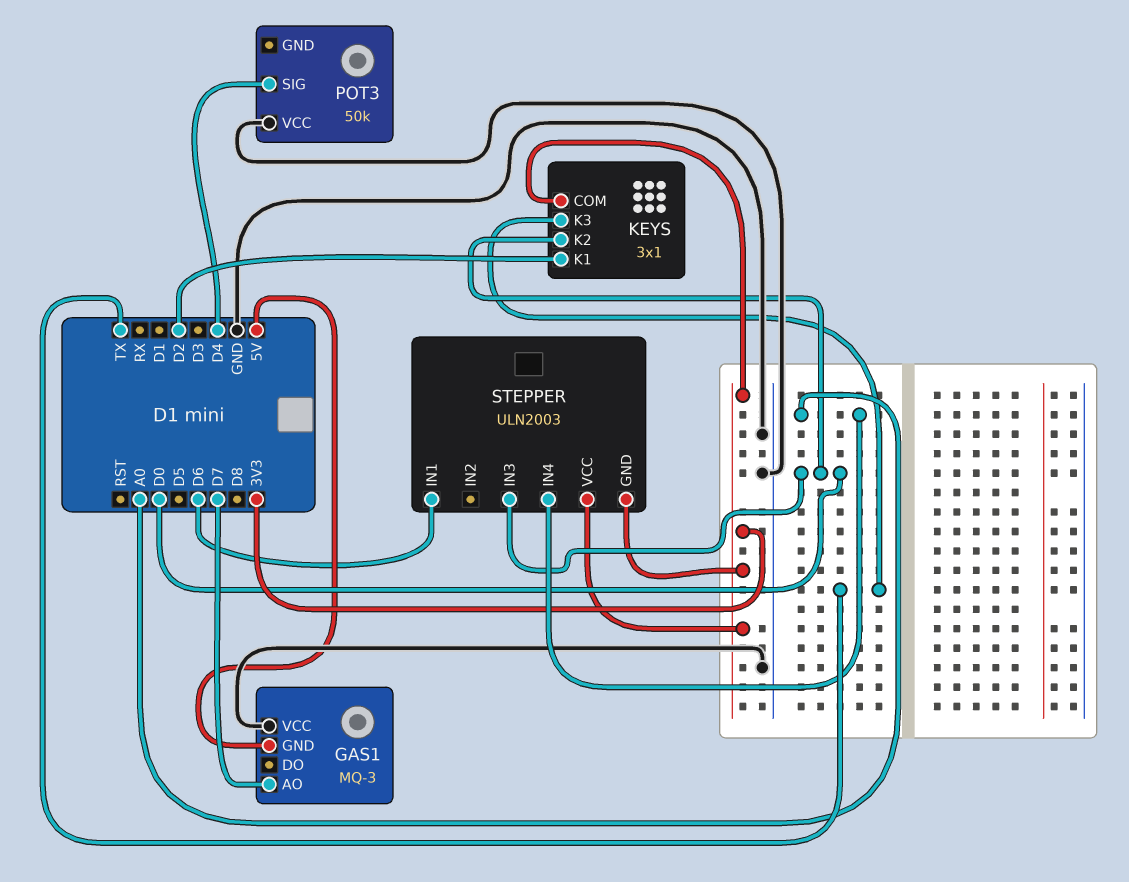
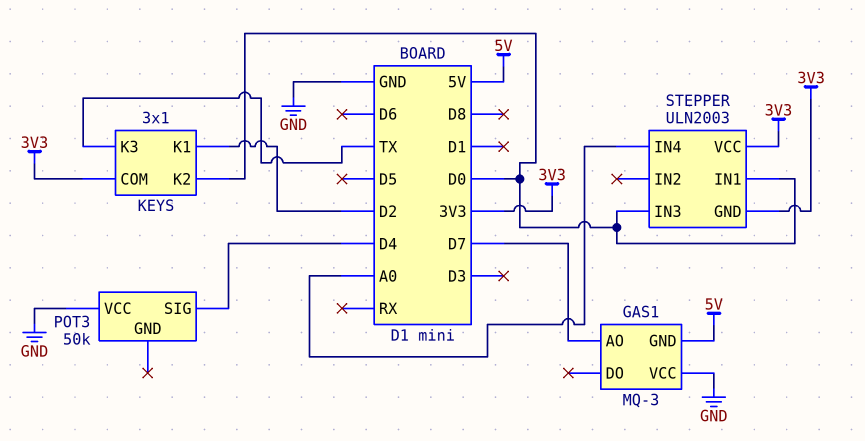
STEPPER pin IN1: D6 -> D0

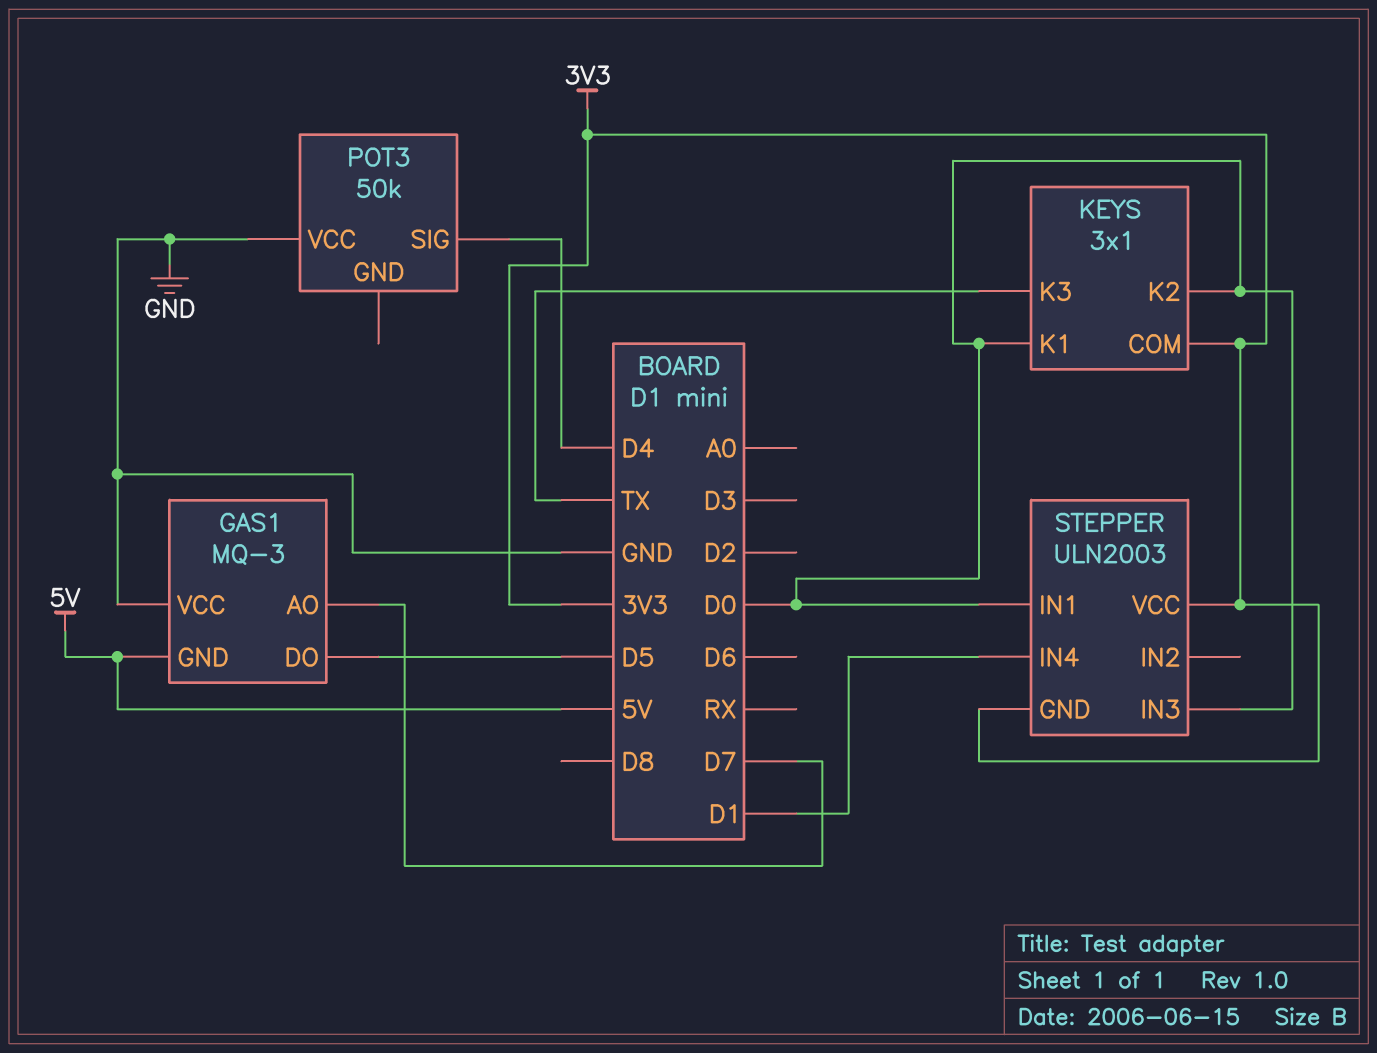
GAS1 pin DO: none -> D5
KEYS pin K1: D2 -> D0
STEPPER pin IN4: A0 -> D1

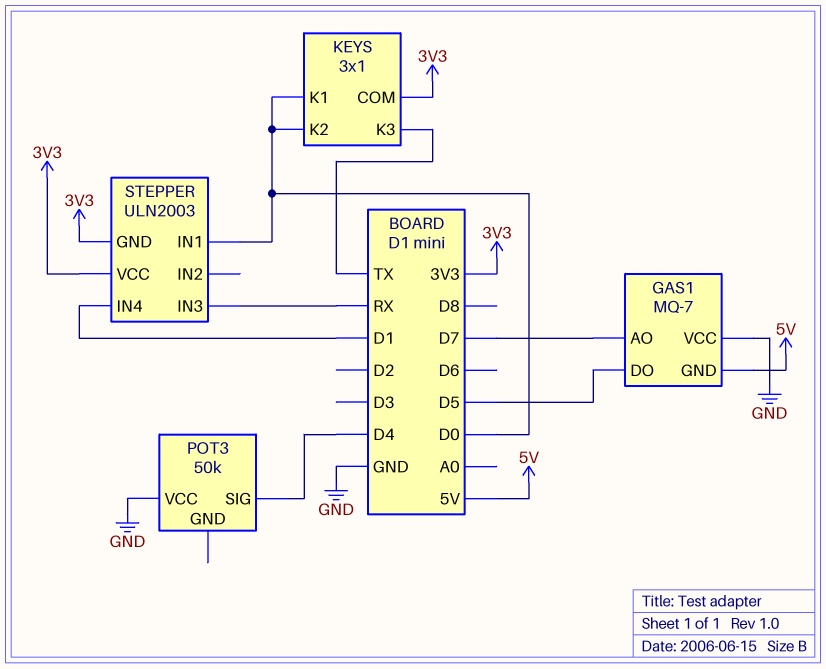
GAS1: MQ-3 -> MQ-7
STEPPER pin IN3: D0 -> RX

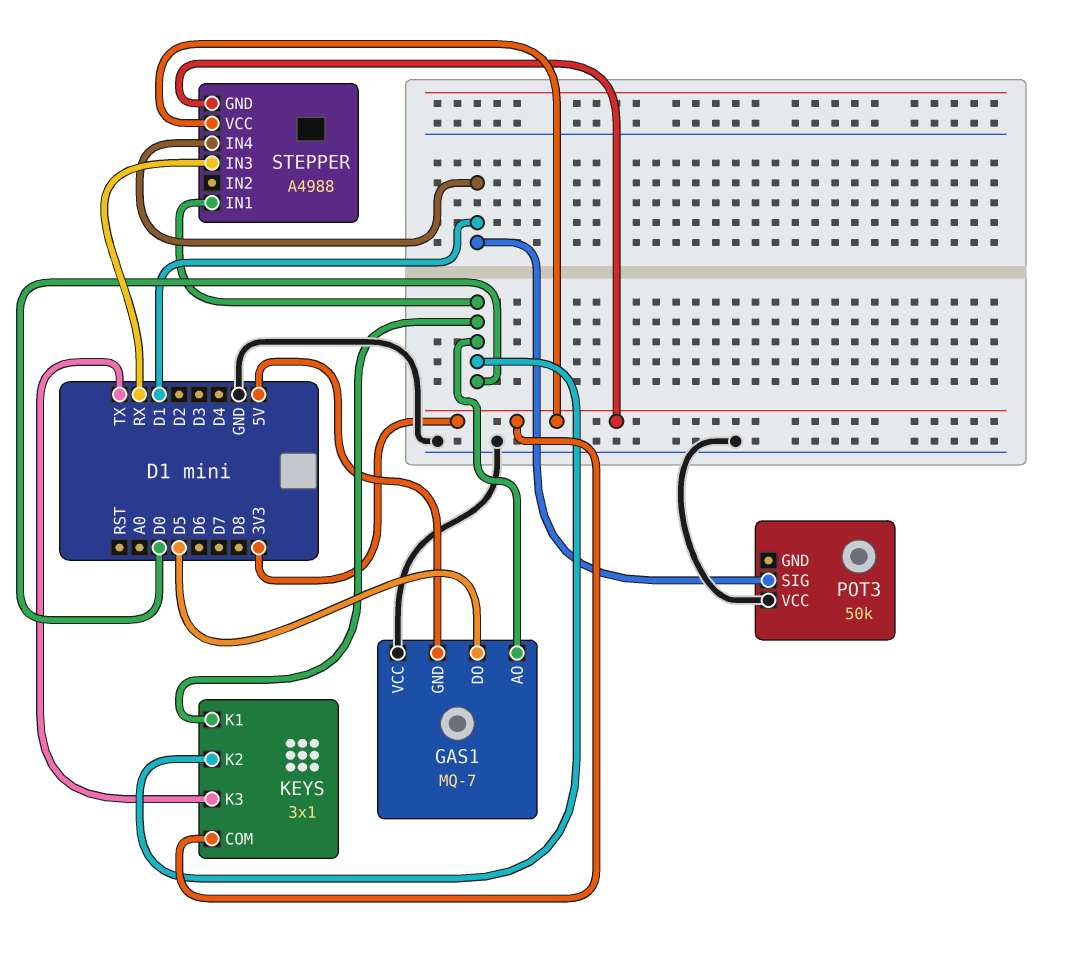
GAS1 pin AO: D7 -> D0
POT3 pin SIG: D4 -> D1
STEPPER: ULN2003 -> A4988

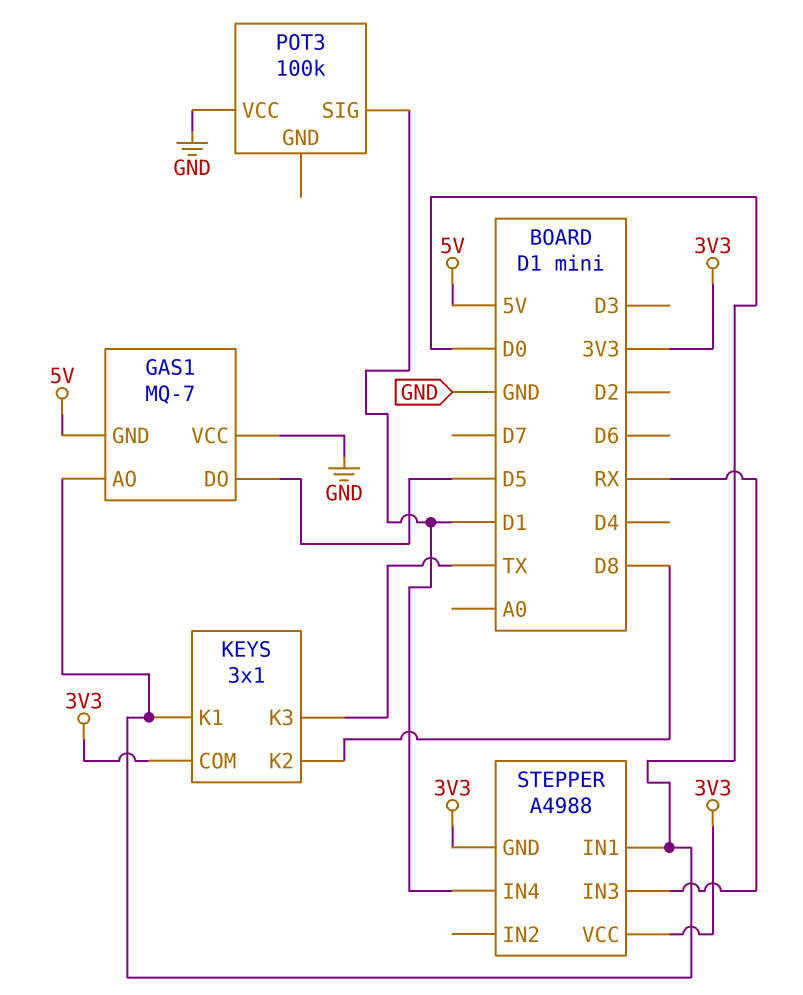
KEYS pin K2: D0 -> D8
POT3: 50k -> 100k

